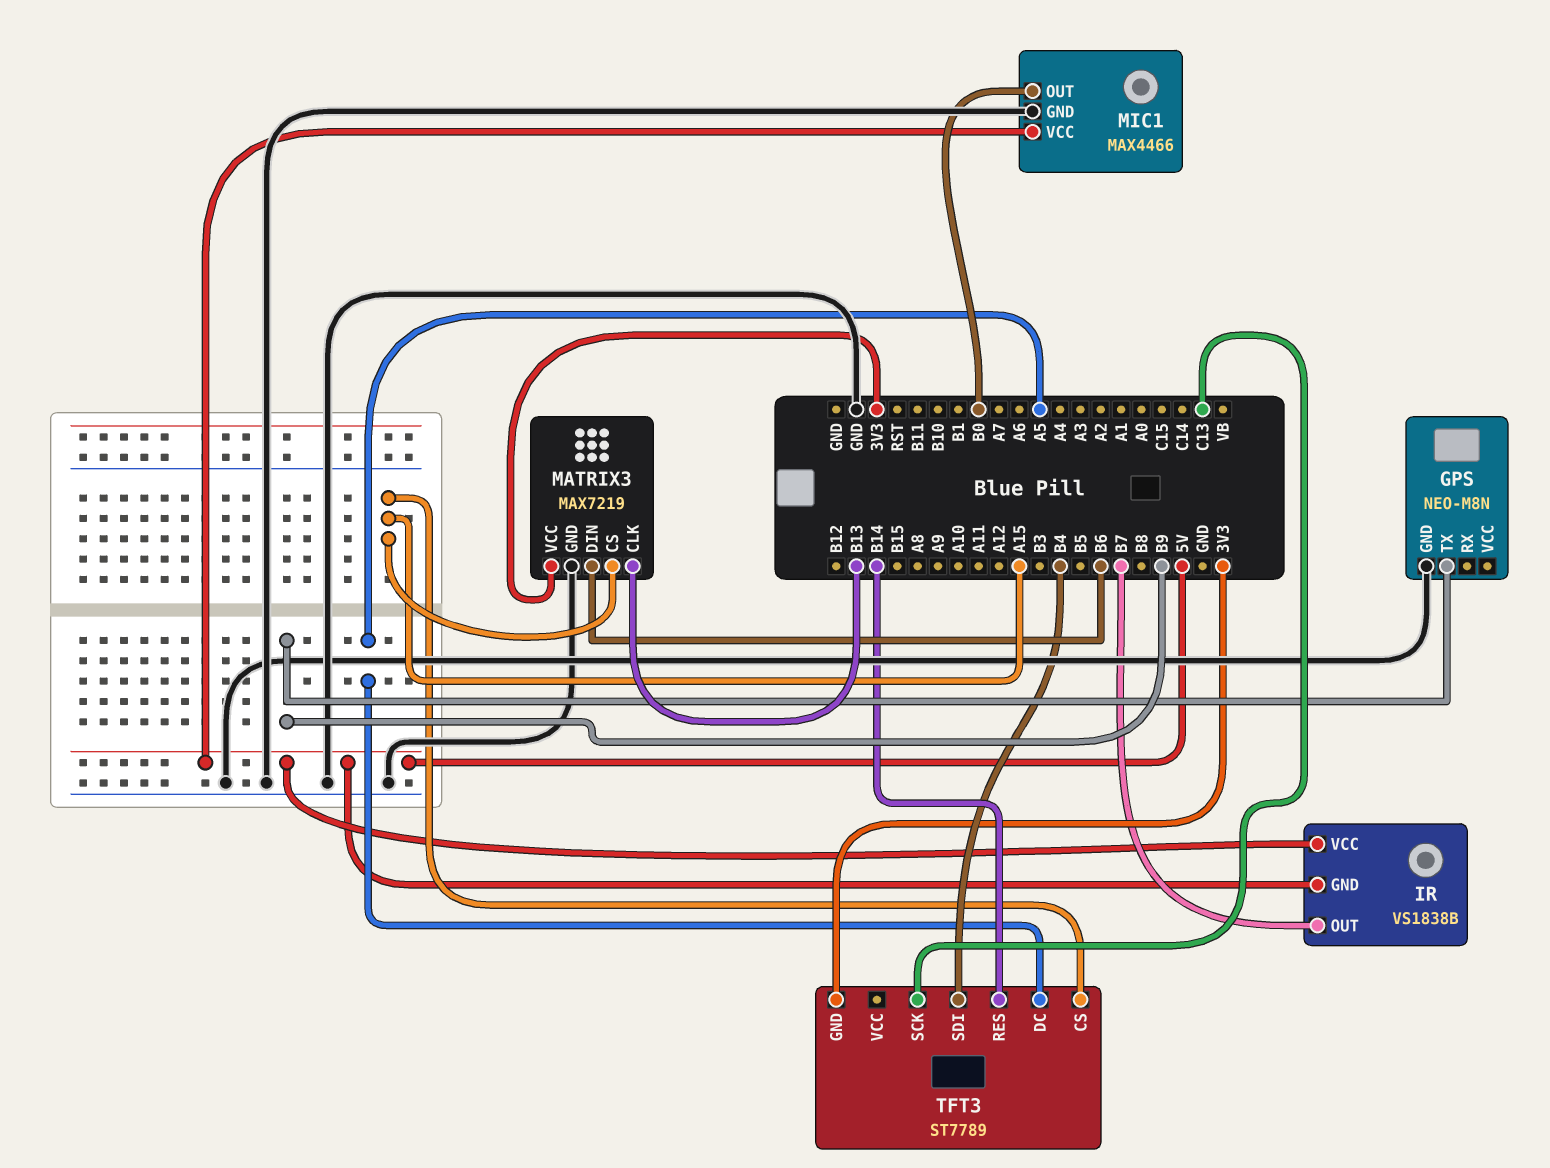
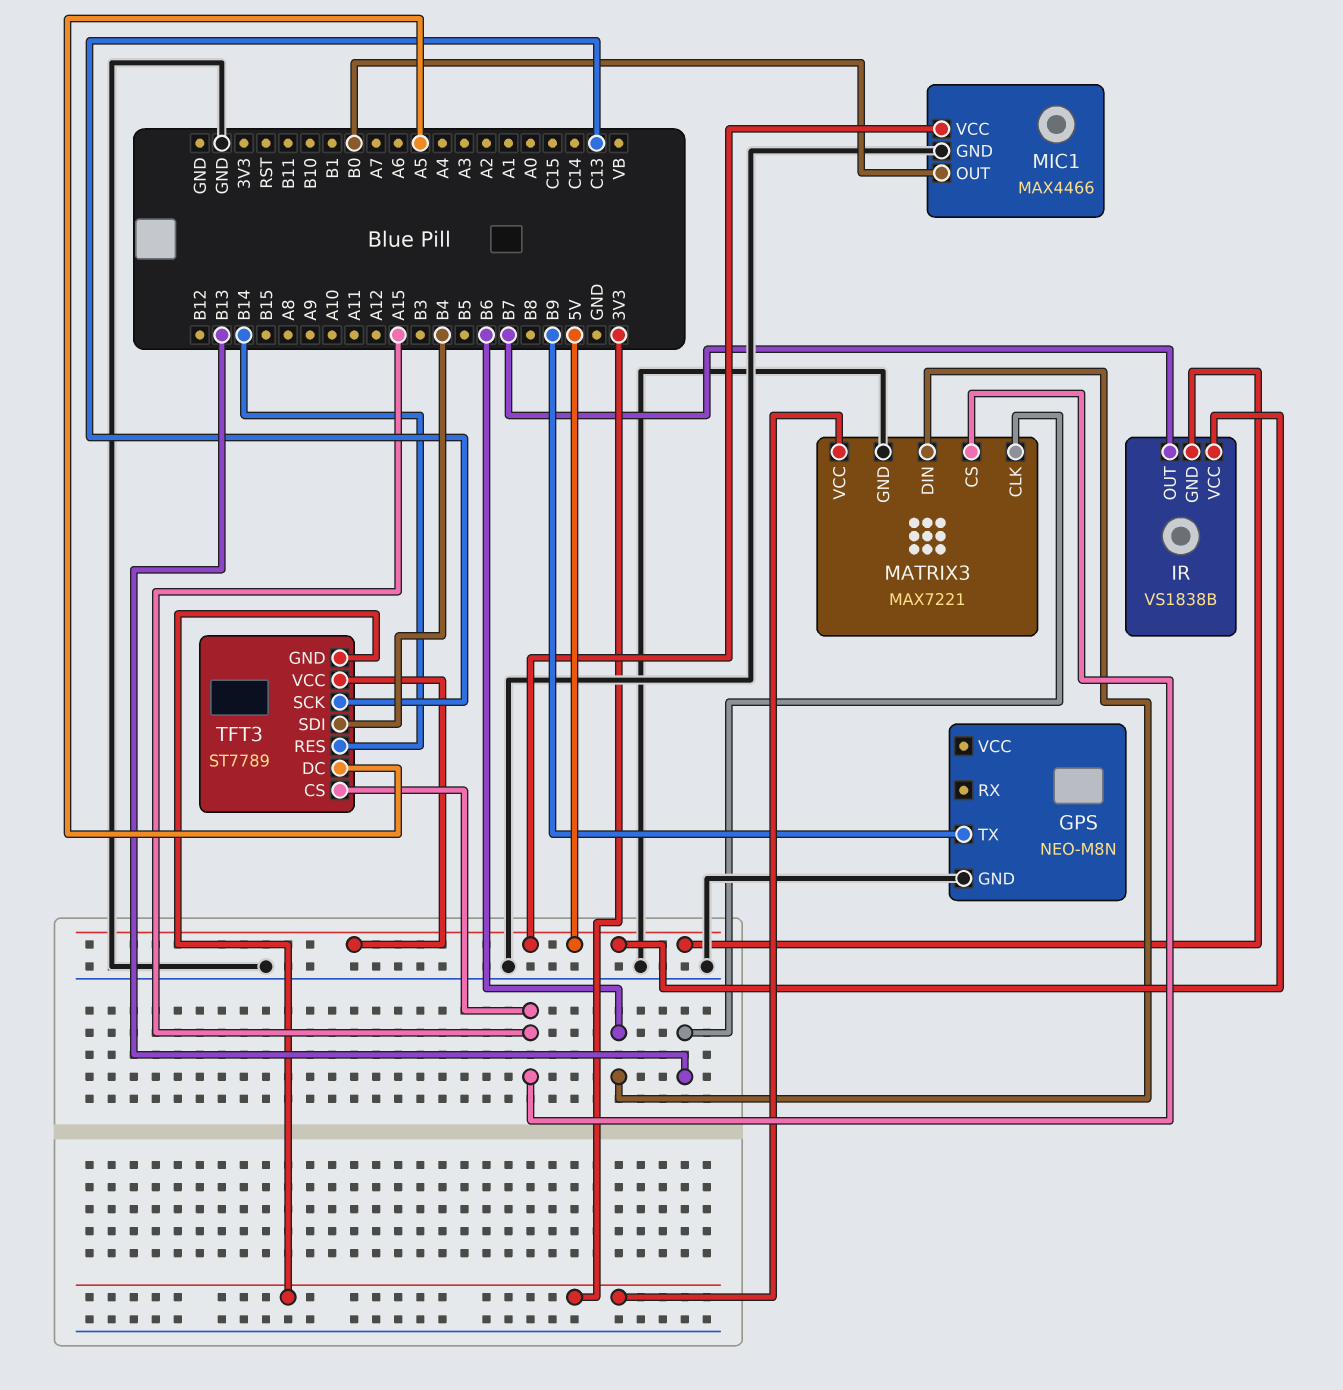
MATRIX3: MAX7219 -> MAX7221
TFT3 pin VCC: none -> 5V

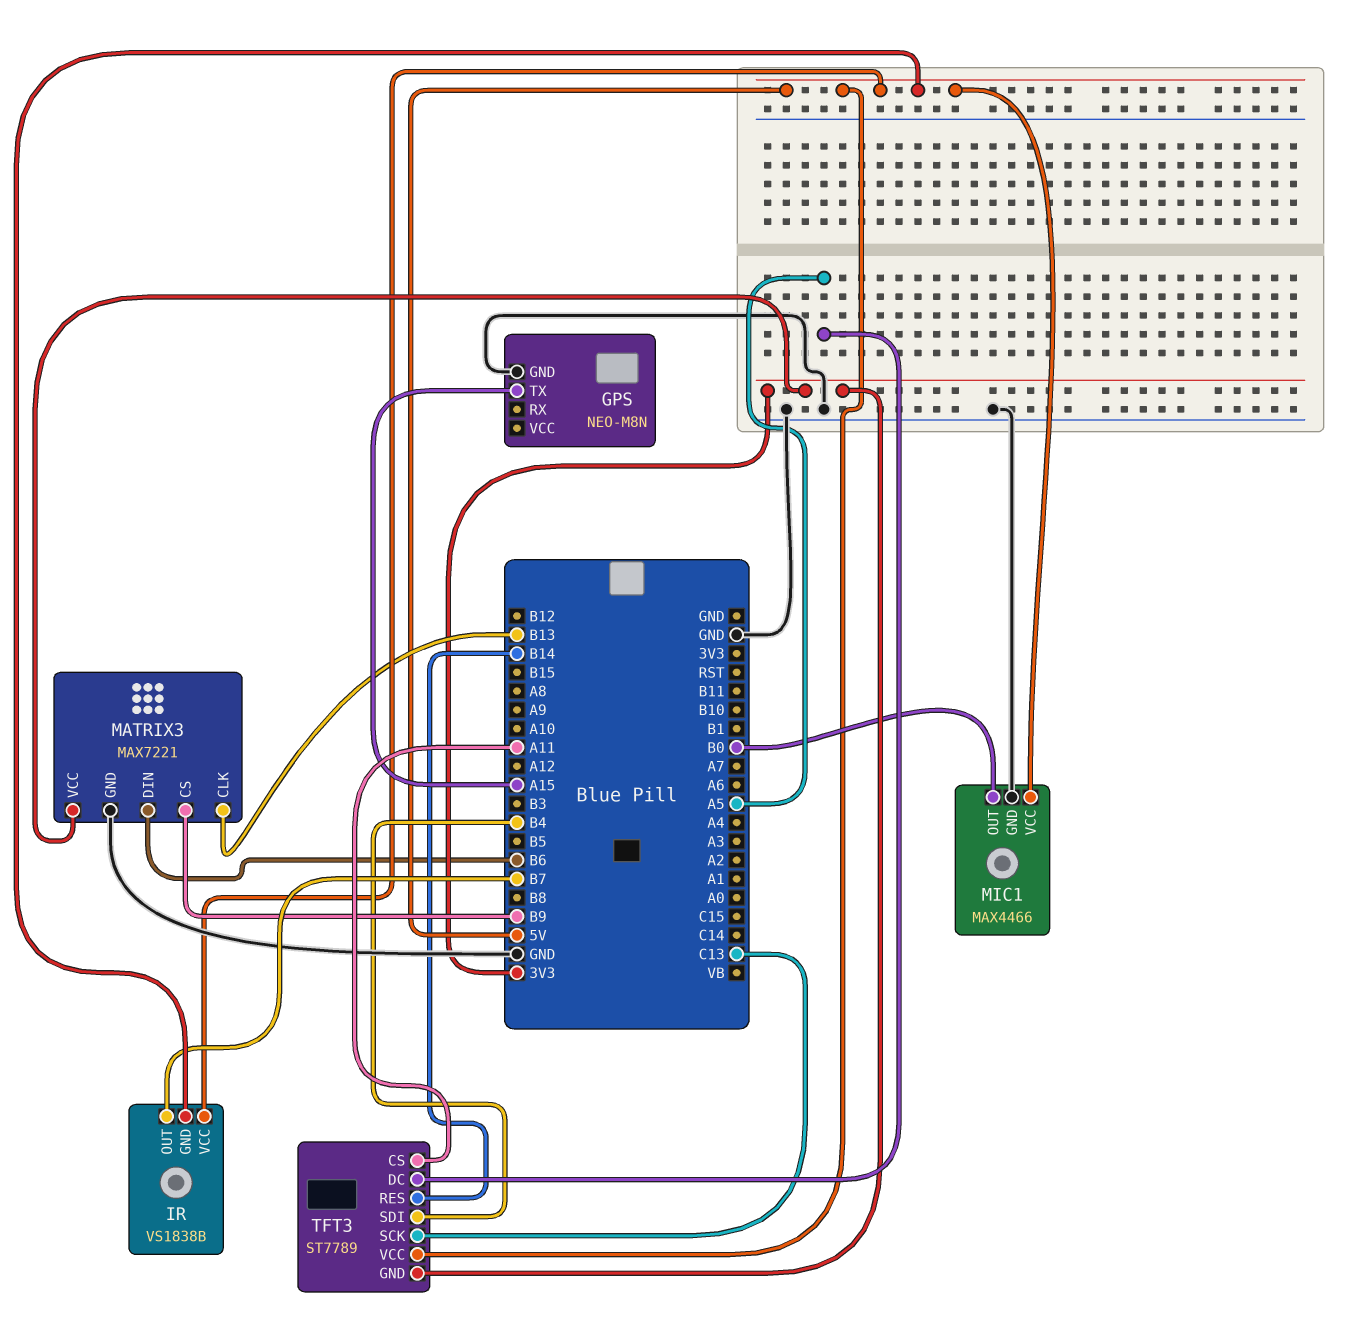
GPS pin TX: B9 -> A15
MATRIX3 pin CS: A15 -> B9
TFT3 pin CS: A15 -> A11

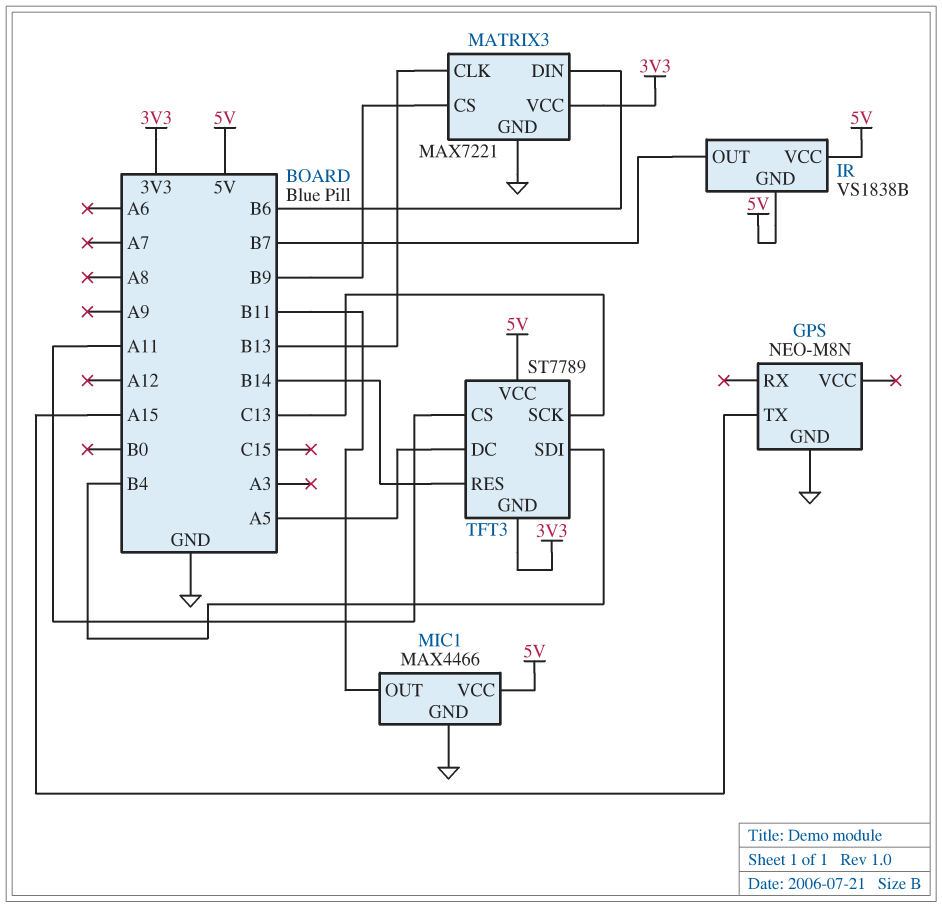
MIC1 pin OUT: B0 -> B11

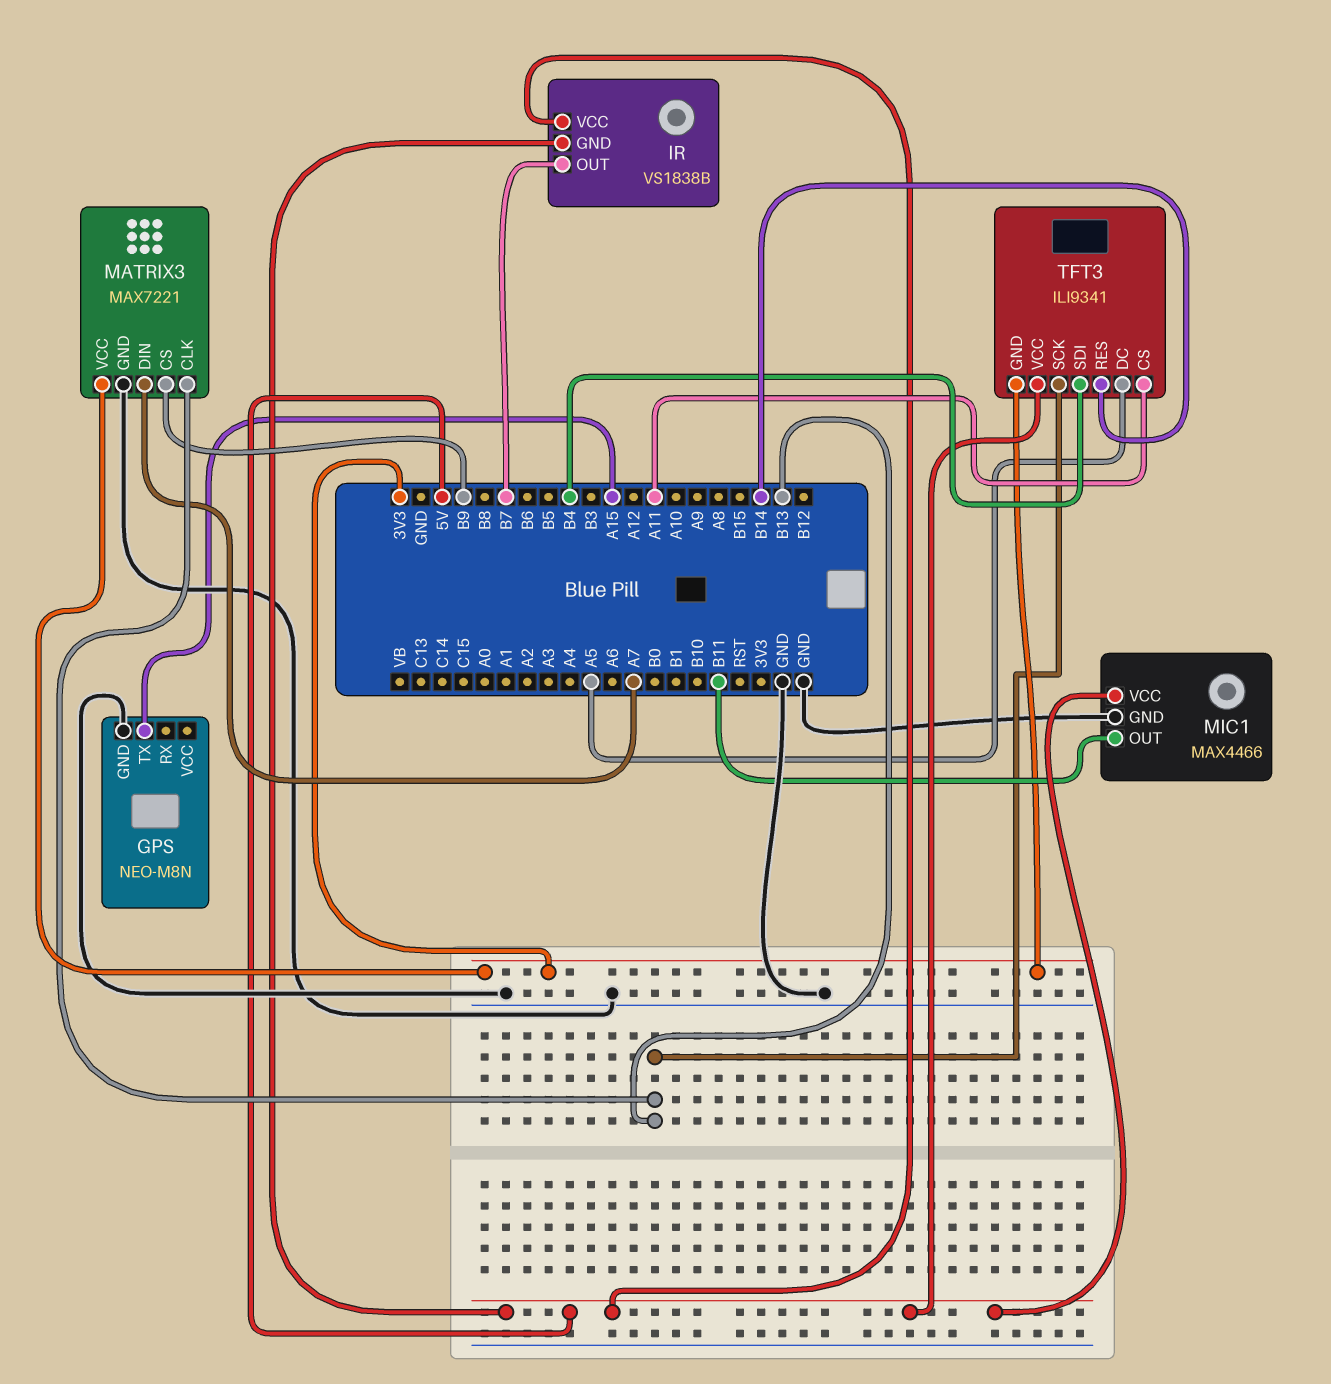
MATRIX3 pin DIN: B6 -> A7
TFT3: ST7789 -> ILI9341
TFT3 pin SCK: C13 -> B13

